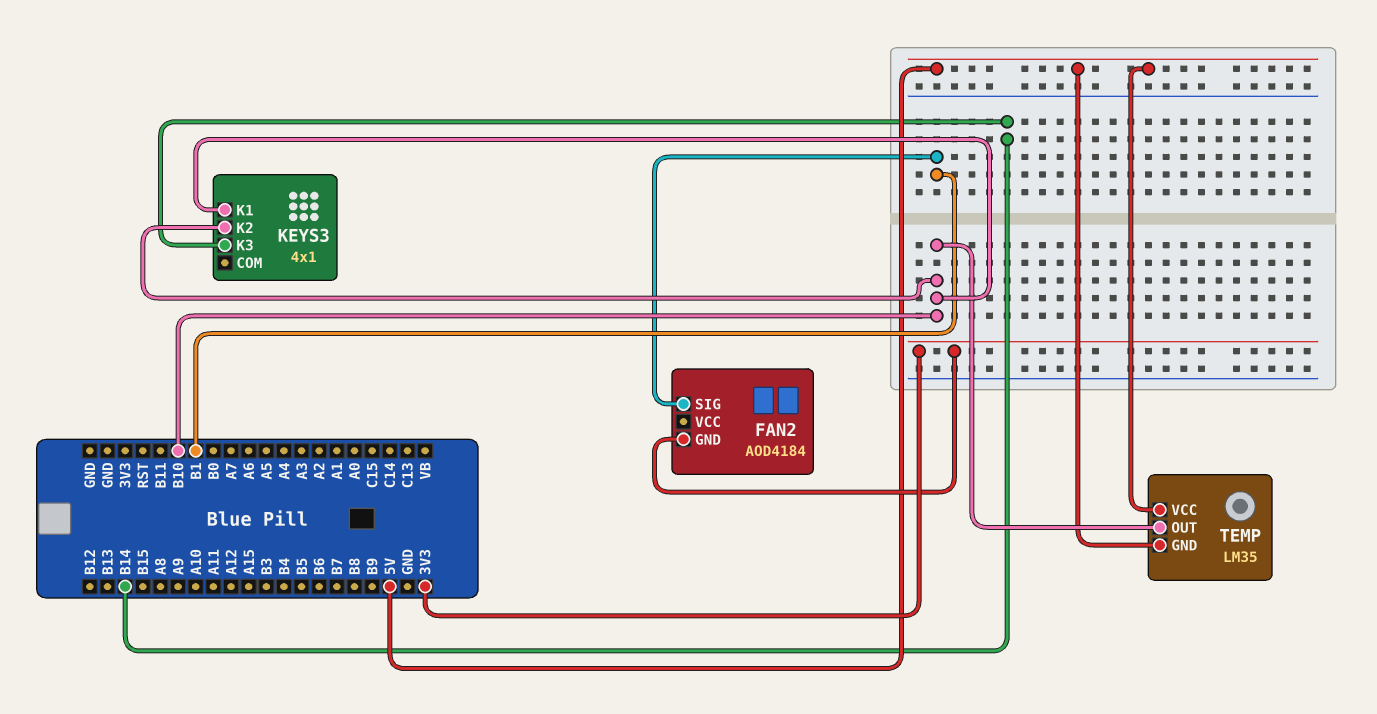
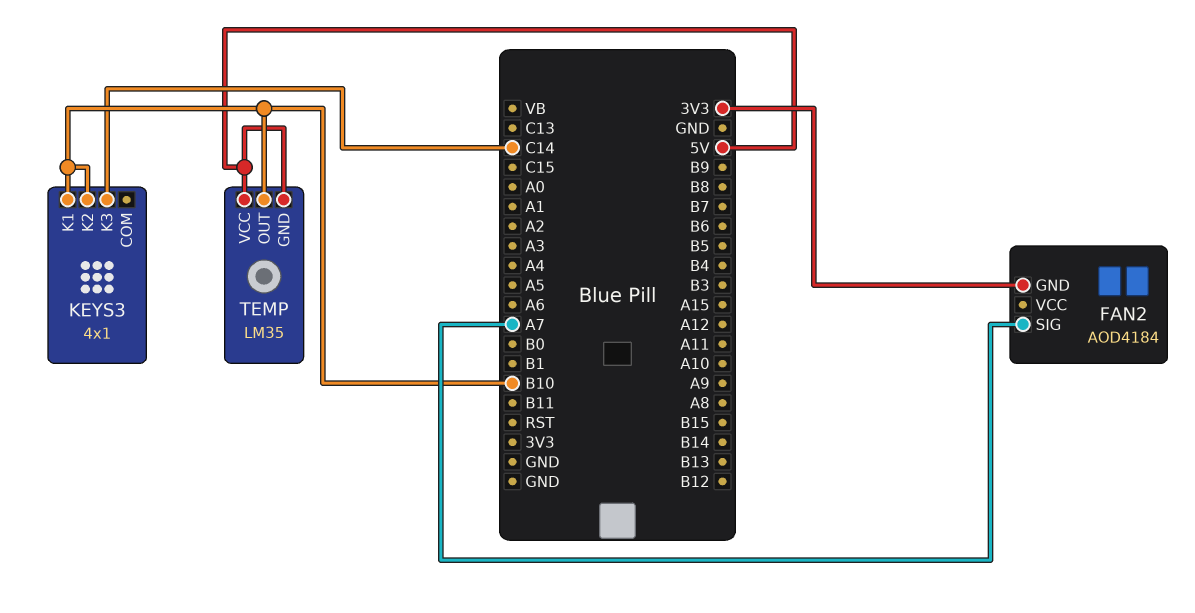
FAN2 pin SIG: B1 -> A7
KEYS3 pin K3: B14 -> C14

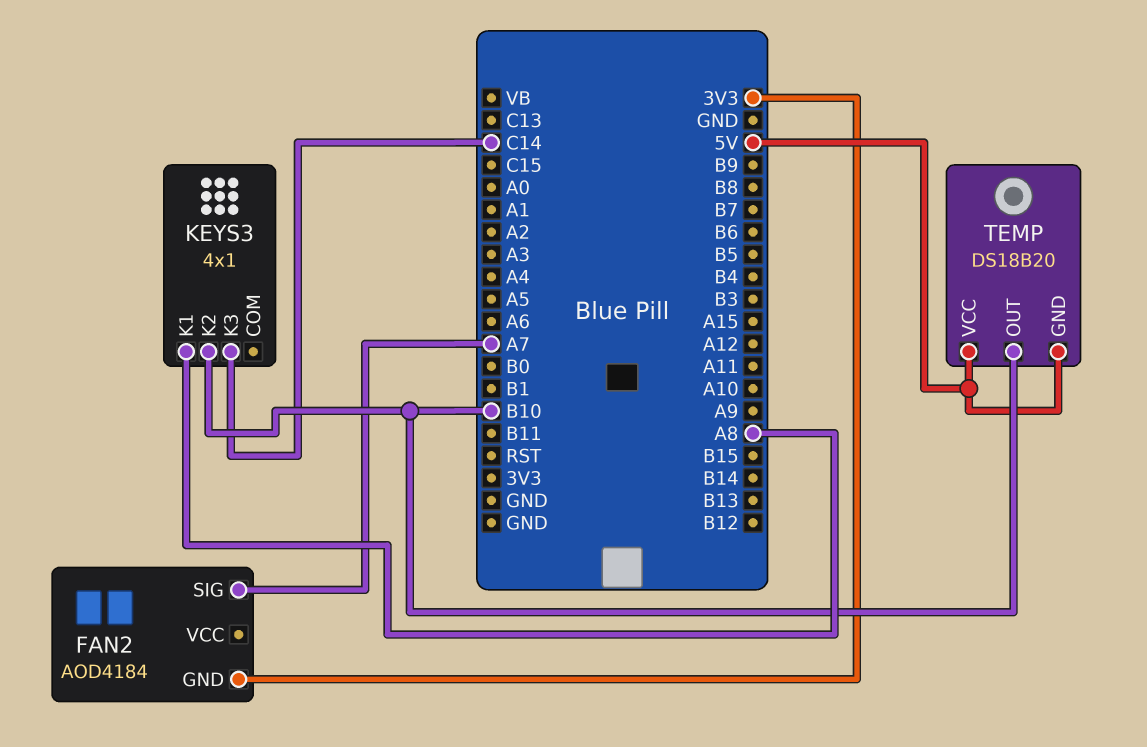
KEYS3 pin K1: B10 -> A8
TEMP: LM35 -> DS18B20

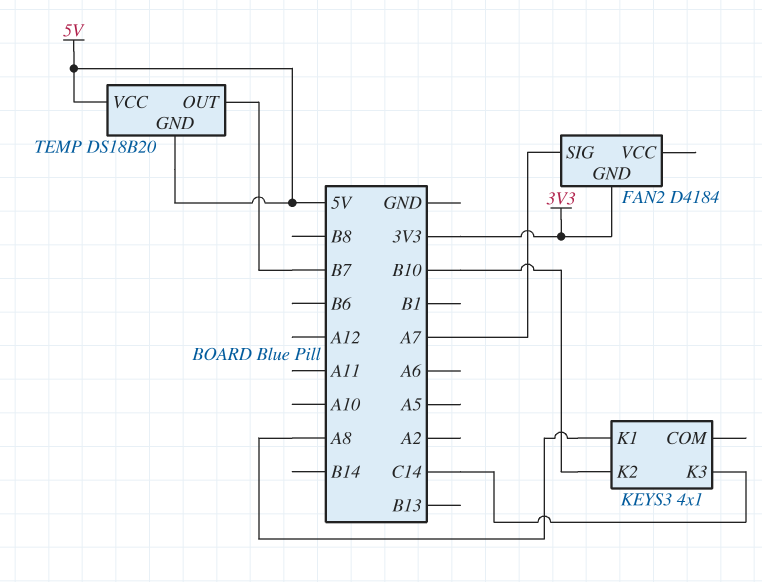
FAN2: AOD4184 -> D4184
TEMP pin OUT: B10 -> B7

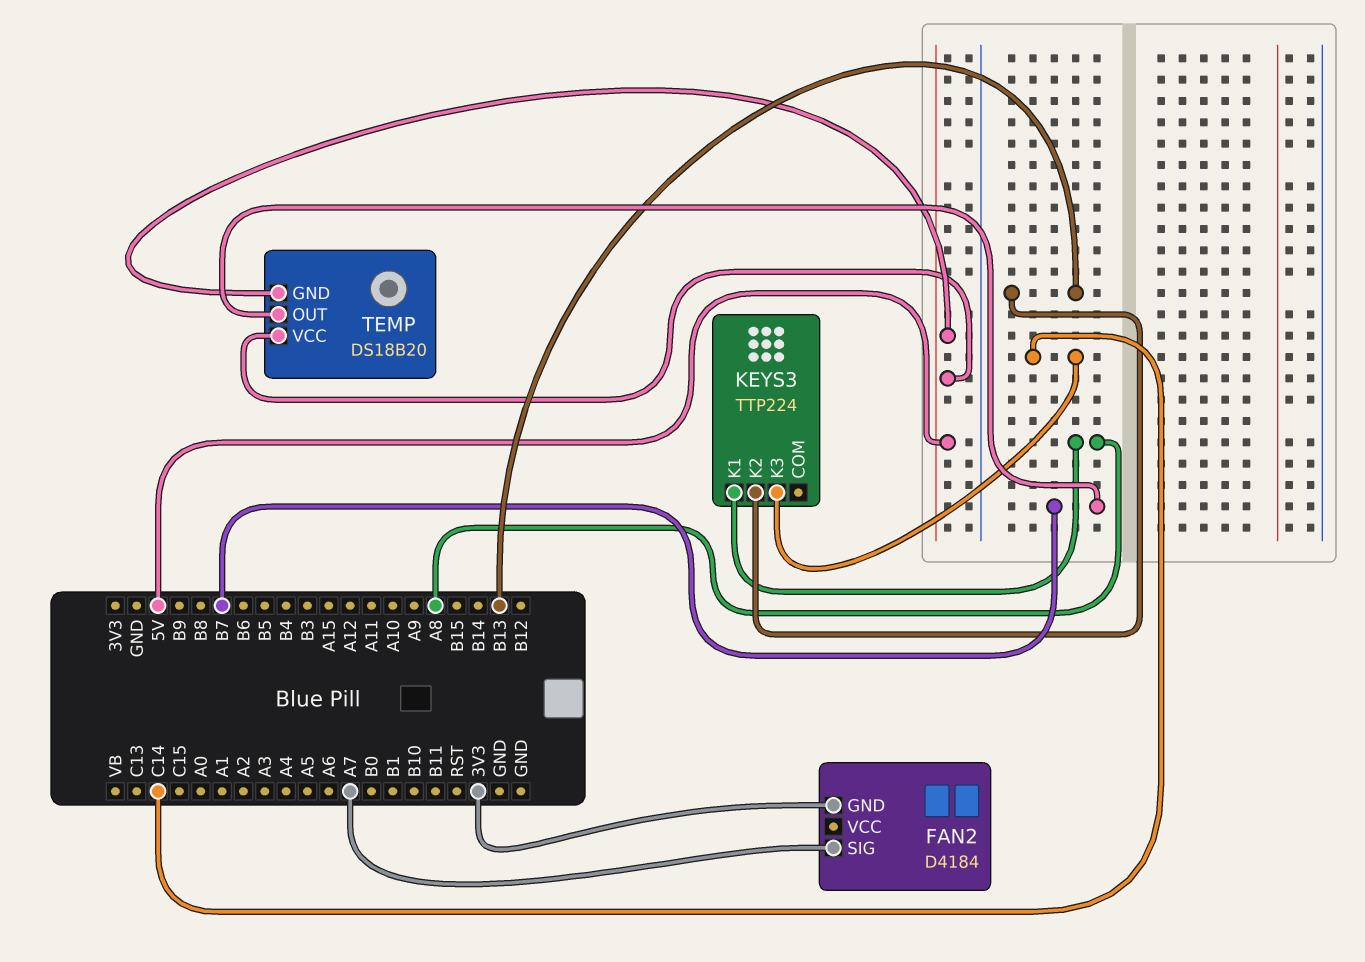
KEYS3: 4x1 -> TTP224
KEYS3 pin K2: B10 -> B13

